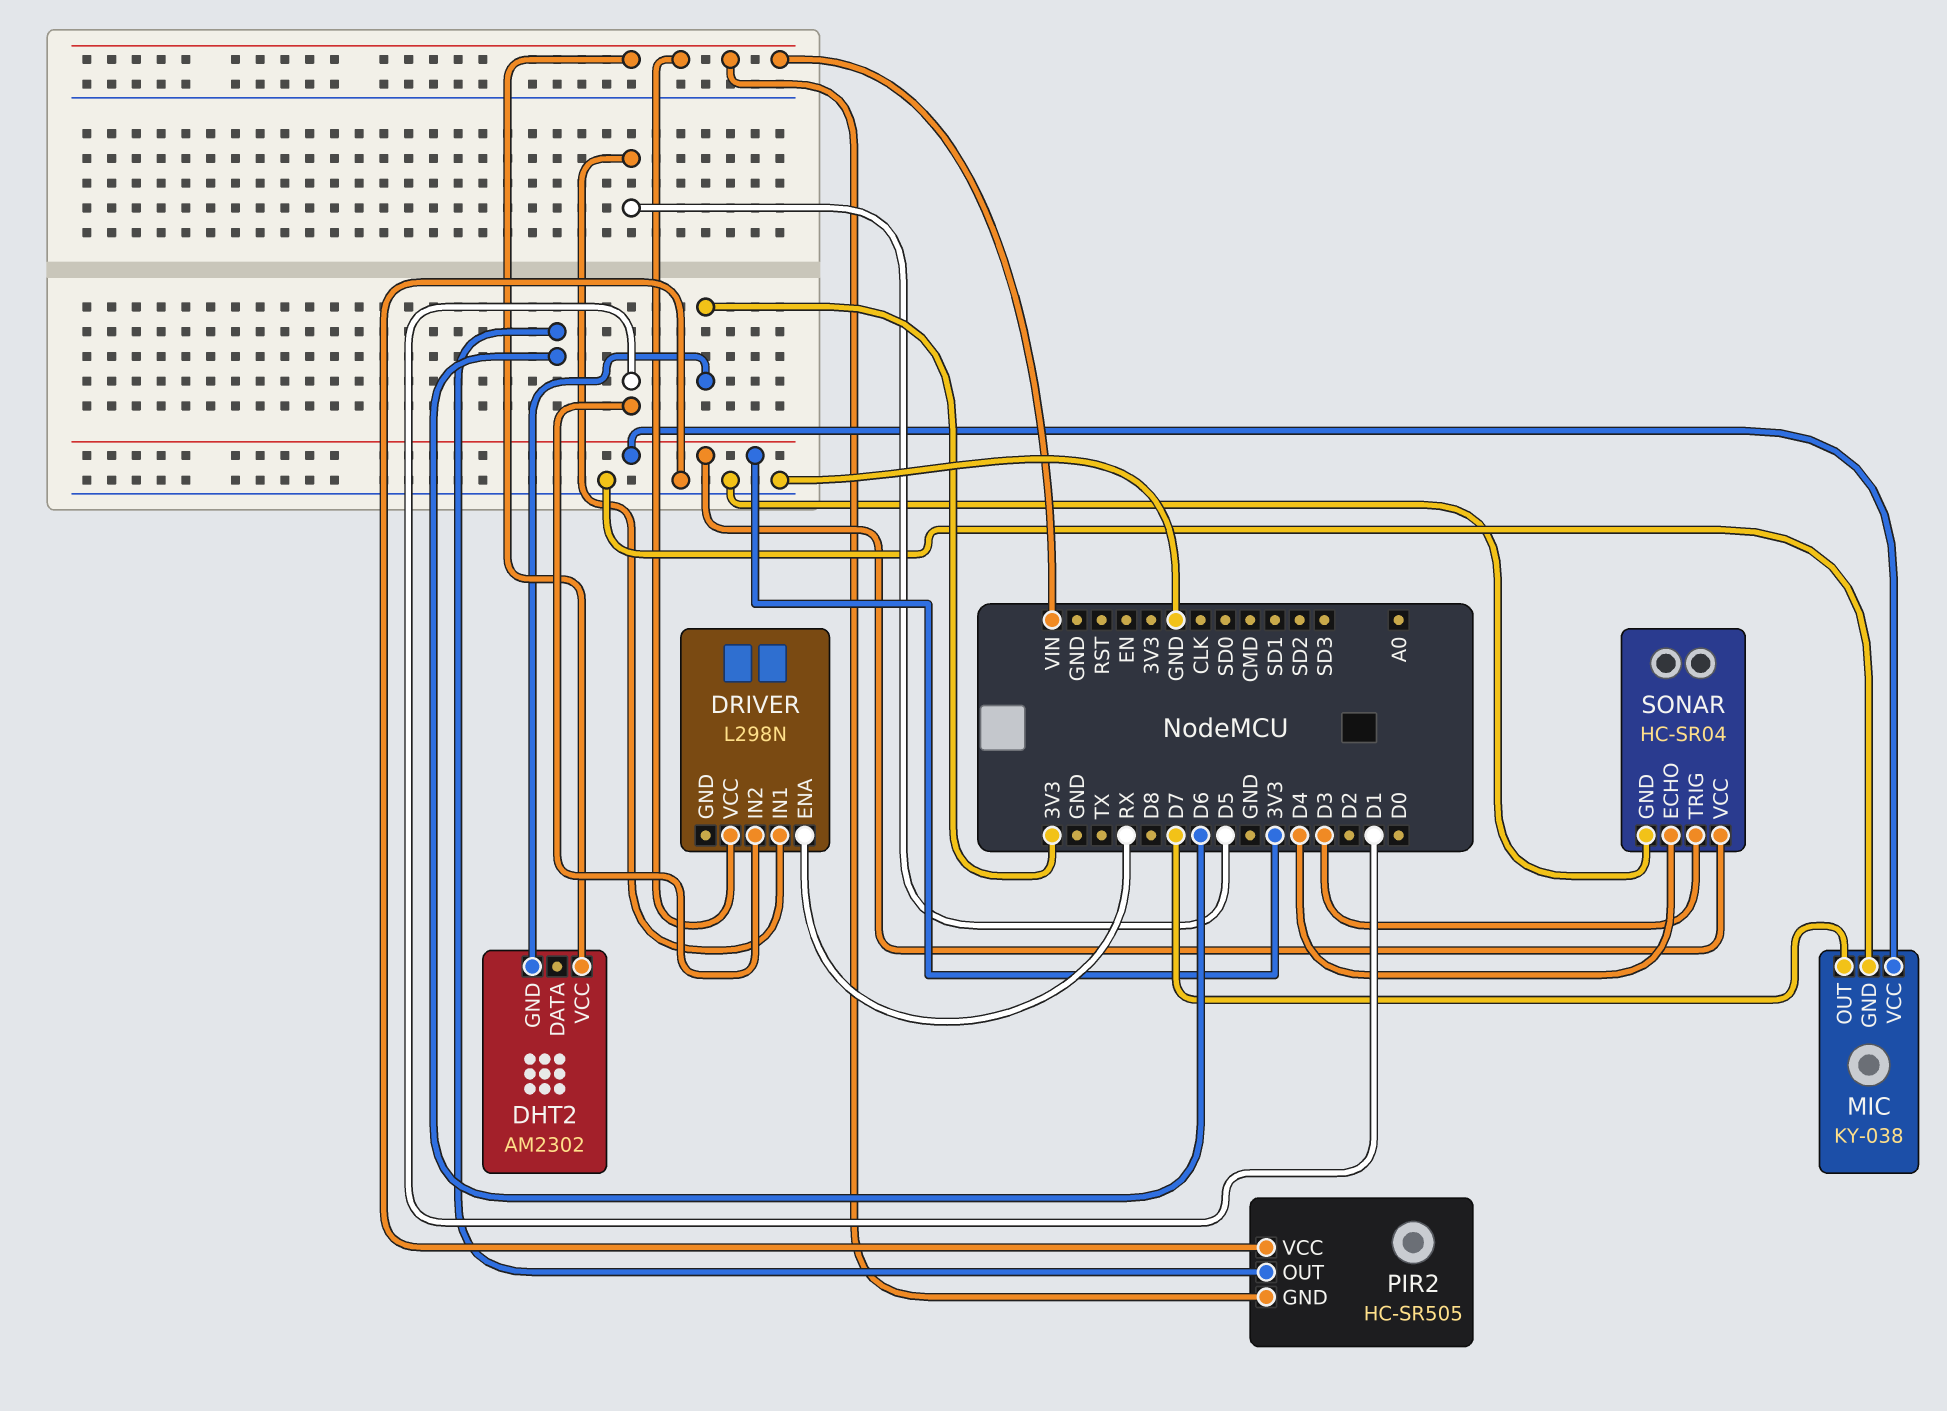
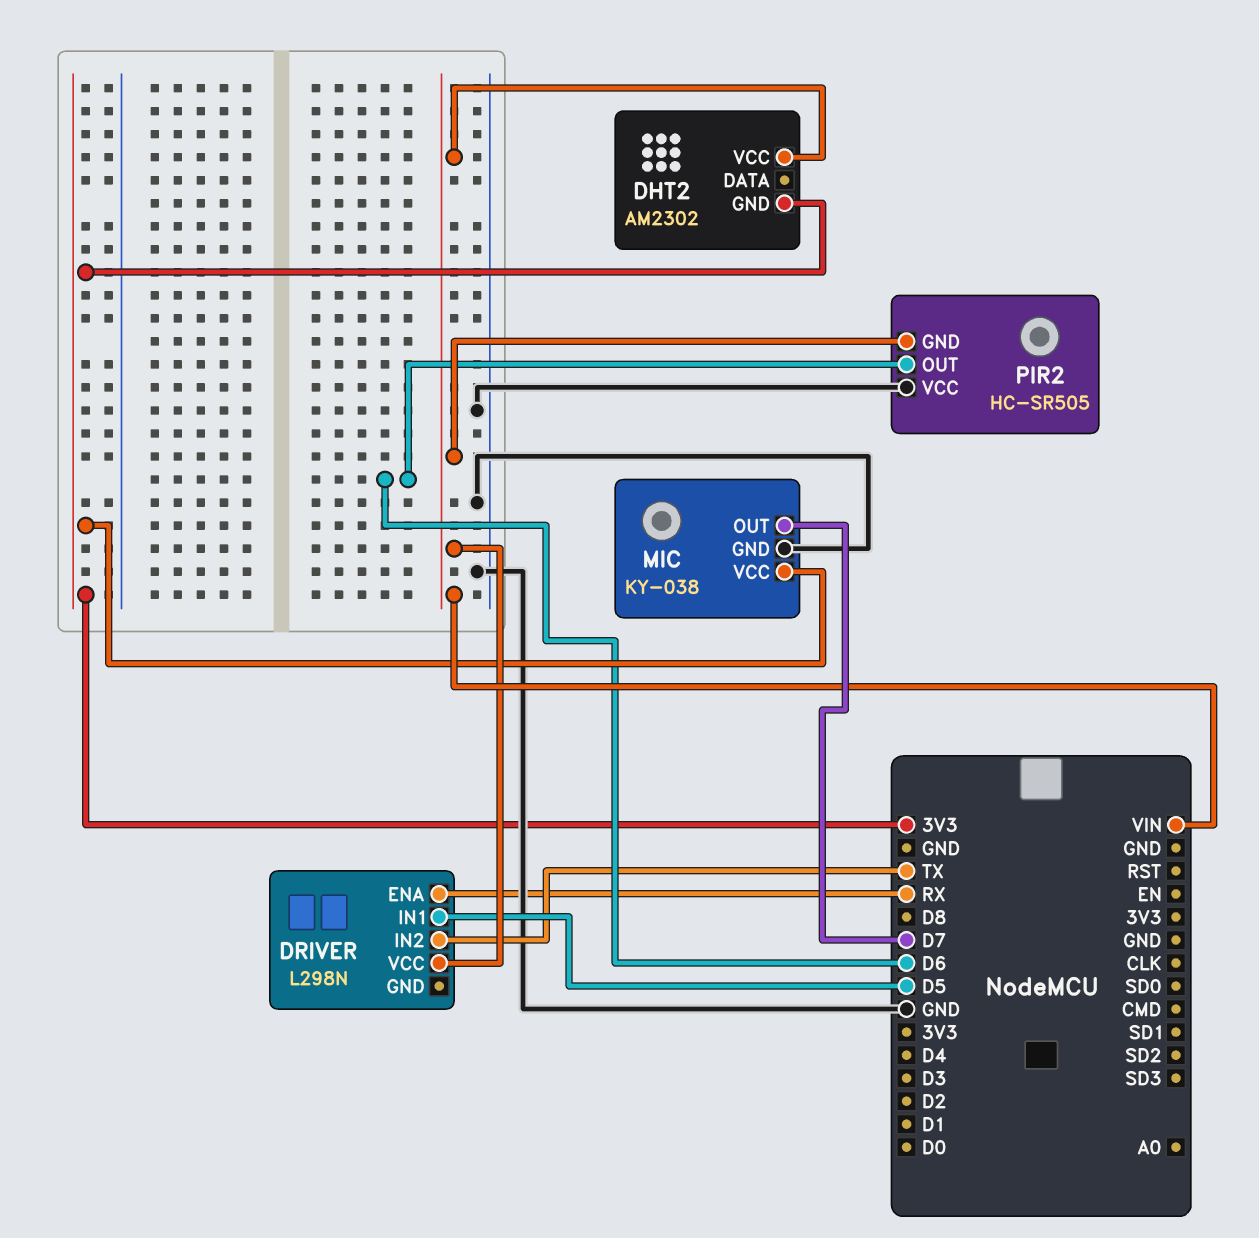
DRIVER pin IN2: D1 -> TX
SONAR: HC-SR04 -> none
SONAR pin ECHO: D4 -> none
SONAR pin GND: GND -> none
SONAR pin TRIG: D3 -> none
SONAR pin VCC: 3V3 -> none

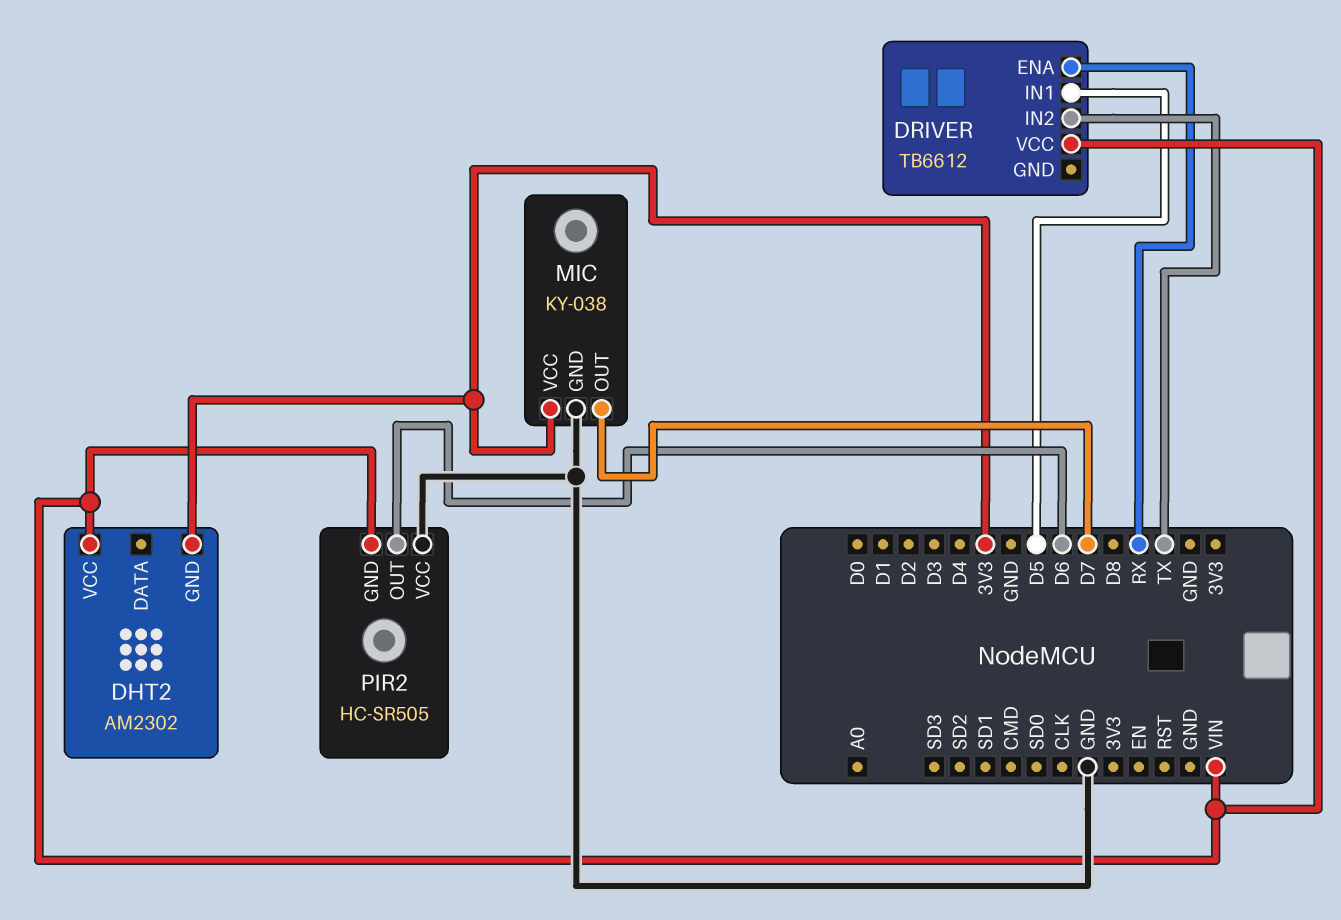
DRIVER: L298N -> TB6612

